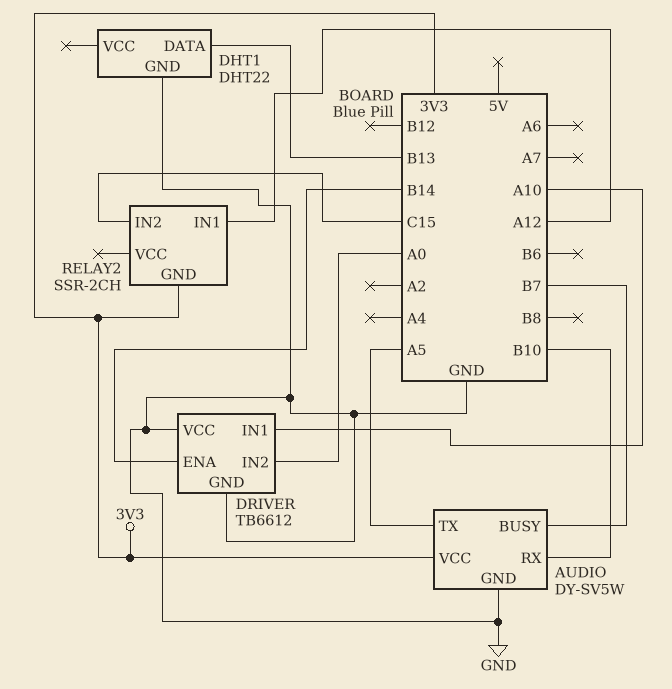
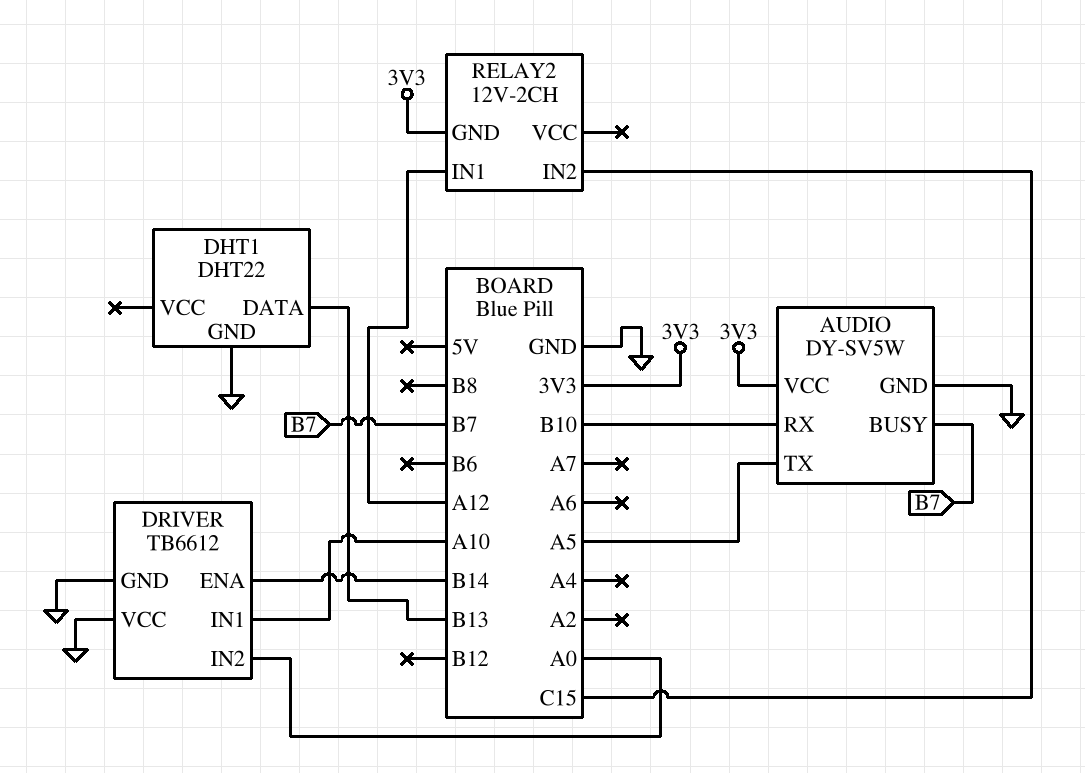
RELAY2: SSR-2CH -> 12V-2CH

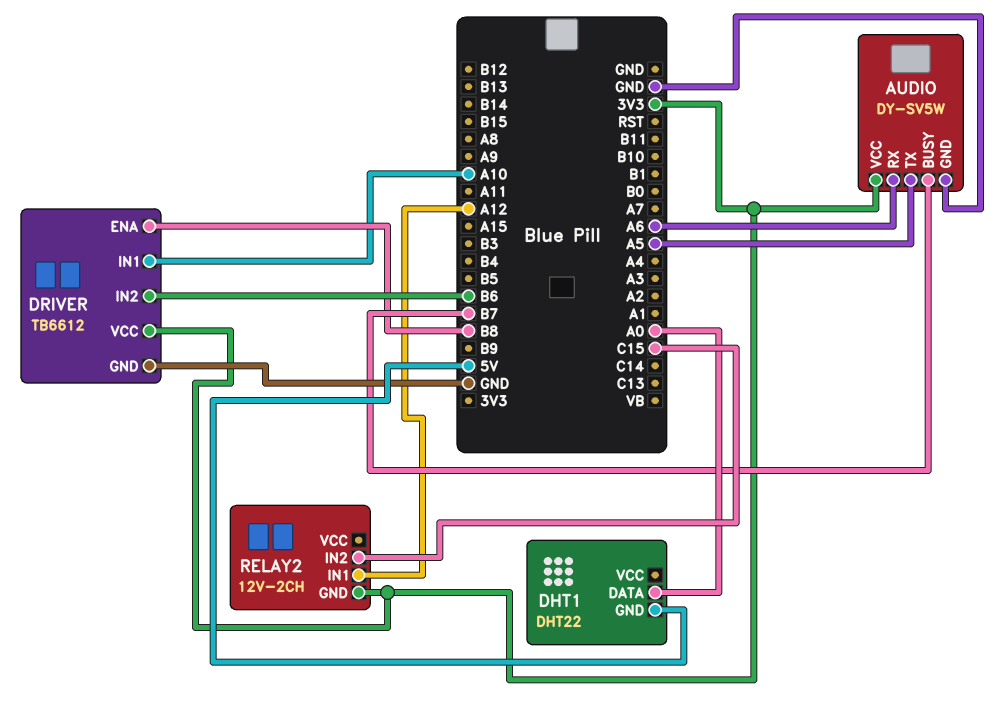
AUDIO pin RX: B10 -> A6
DHT1 pin DATA: B13 -> A0
DHT1 pin GND: GND -> 5V
DRIVER pin ENA: B14 -> B8
DRIVER pin IN2: A0 -> B6
DRIVER pin VCC: GND -> 3V3

